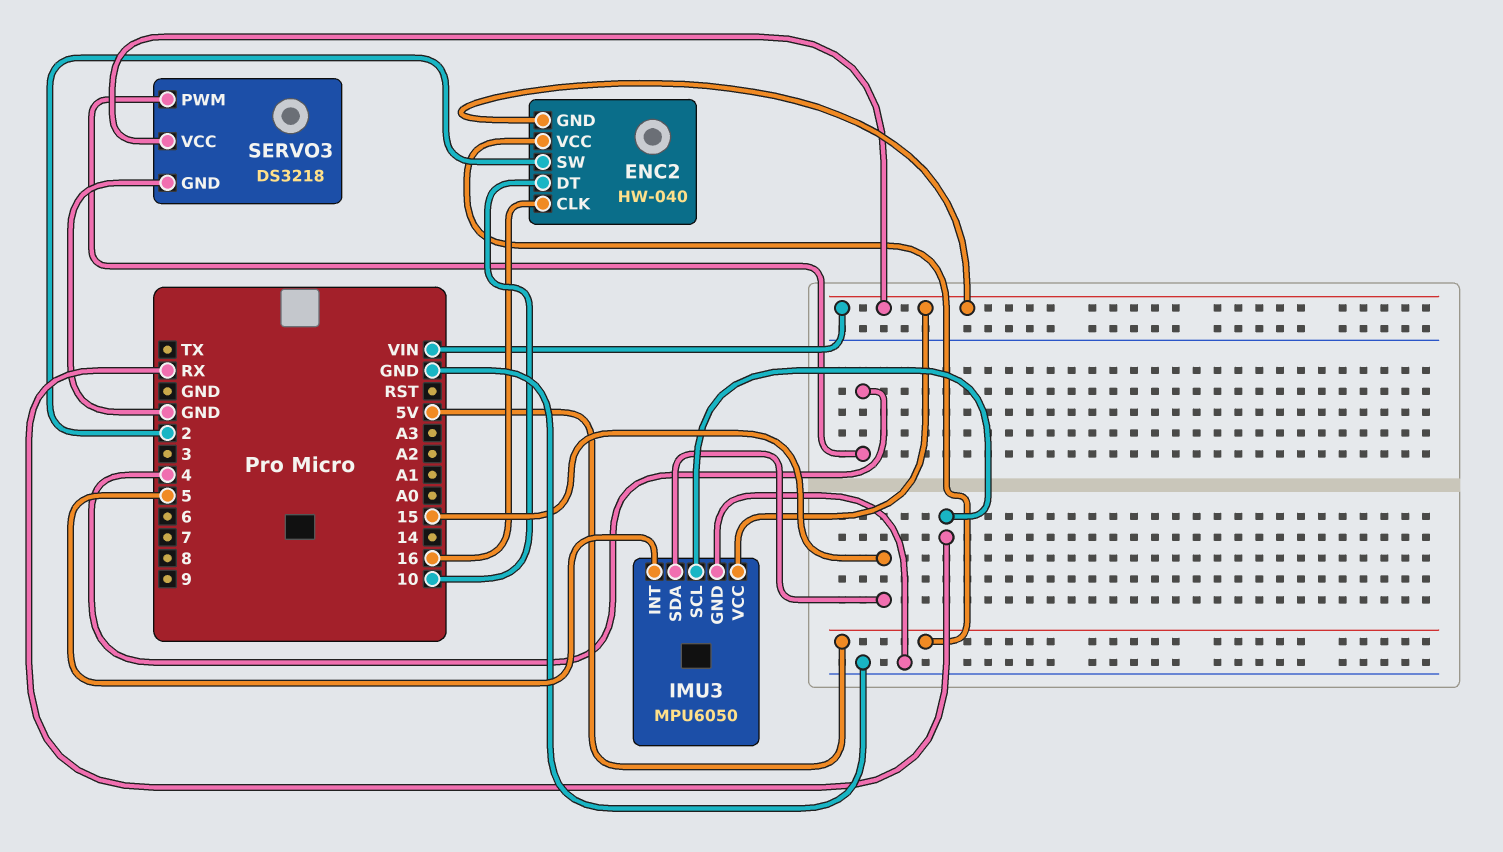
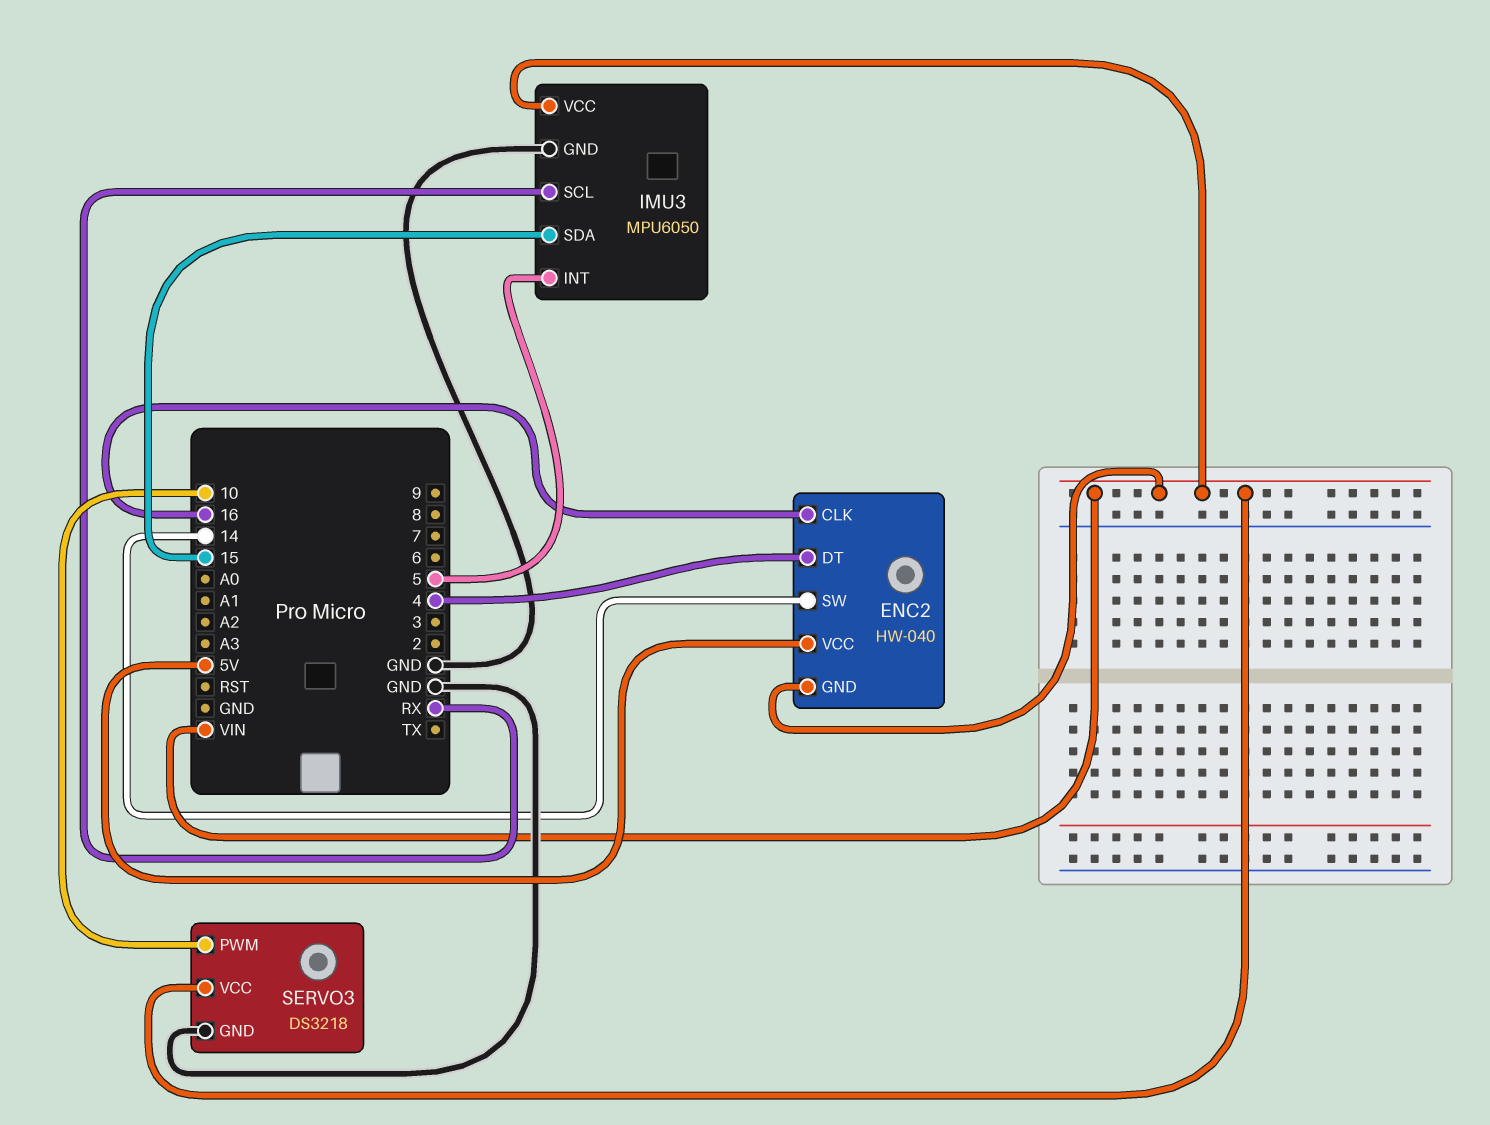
ENC2 pin DT: 10 -> 4
ENC2 pin SW: 2 -> 14
SERVO3 pin PWM: 4 -> 10

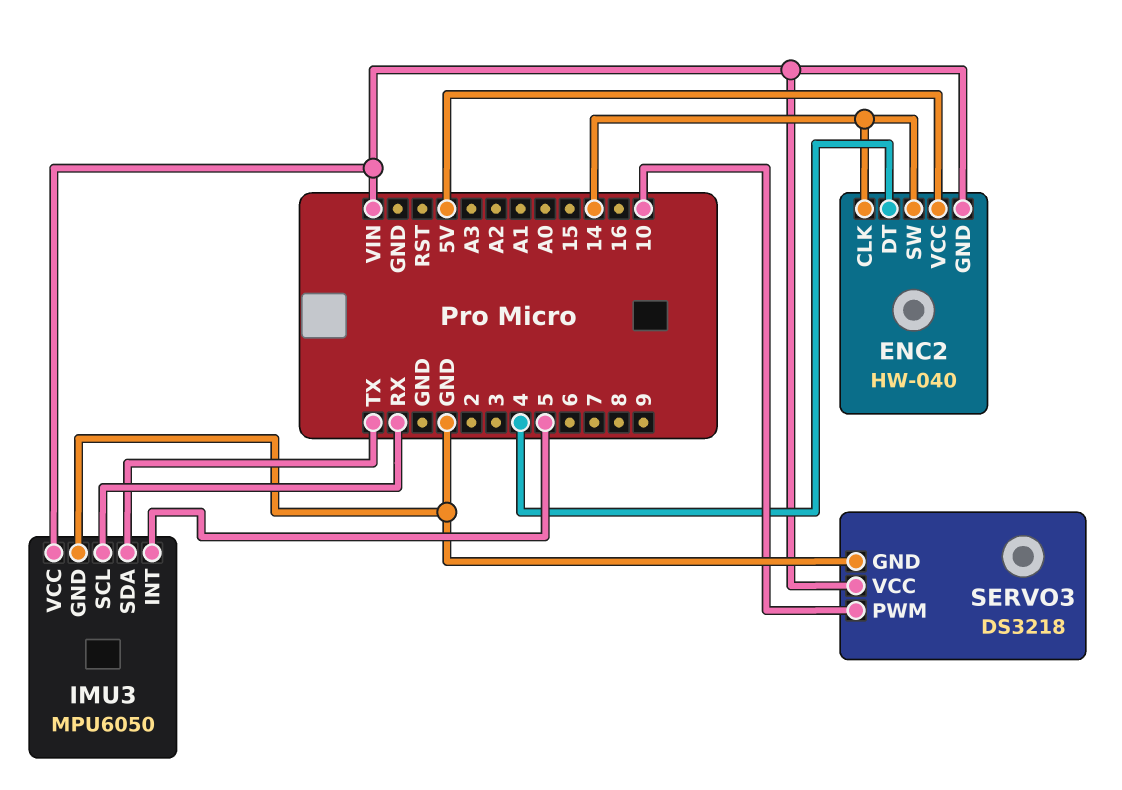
ENC2 pin CLK: 16 -> 14
IMU3 pin SDA: 15 -> TX

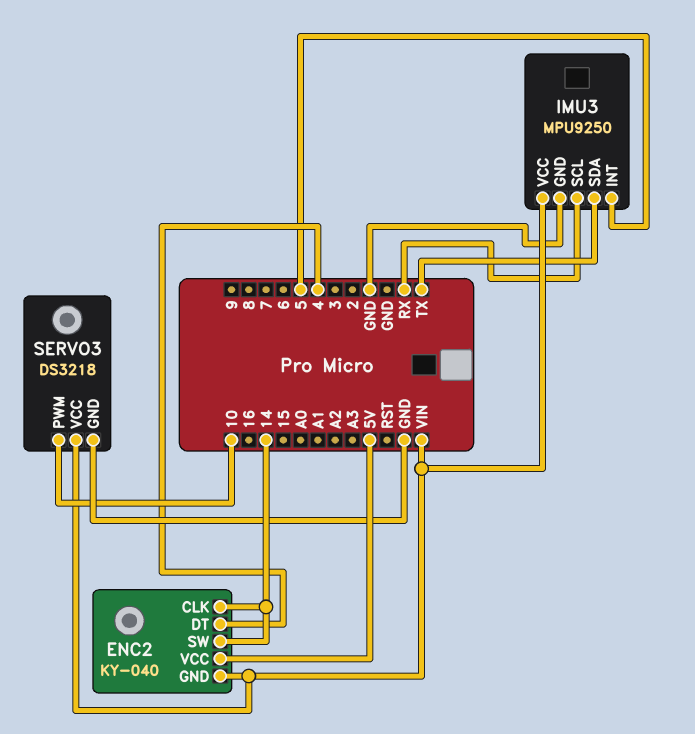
ENC2: HW-040 -> KY-040
IMU3: MPU6050 -> MPU9250

